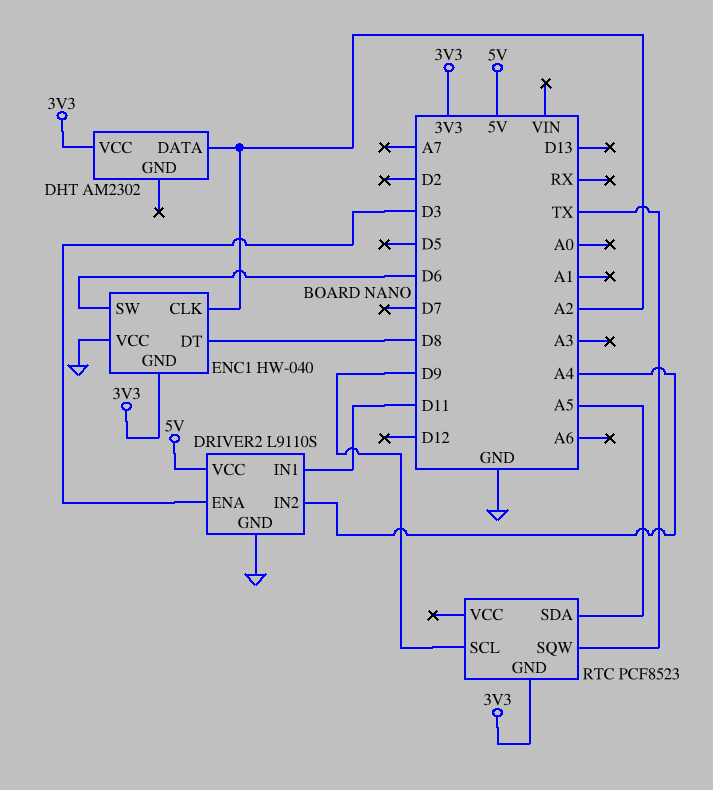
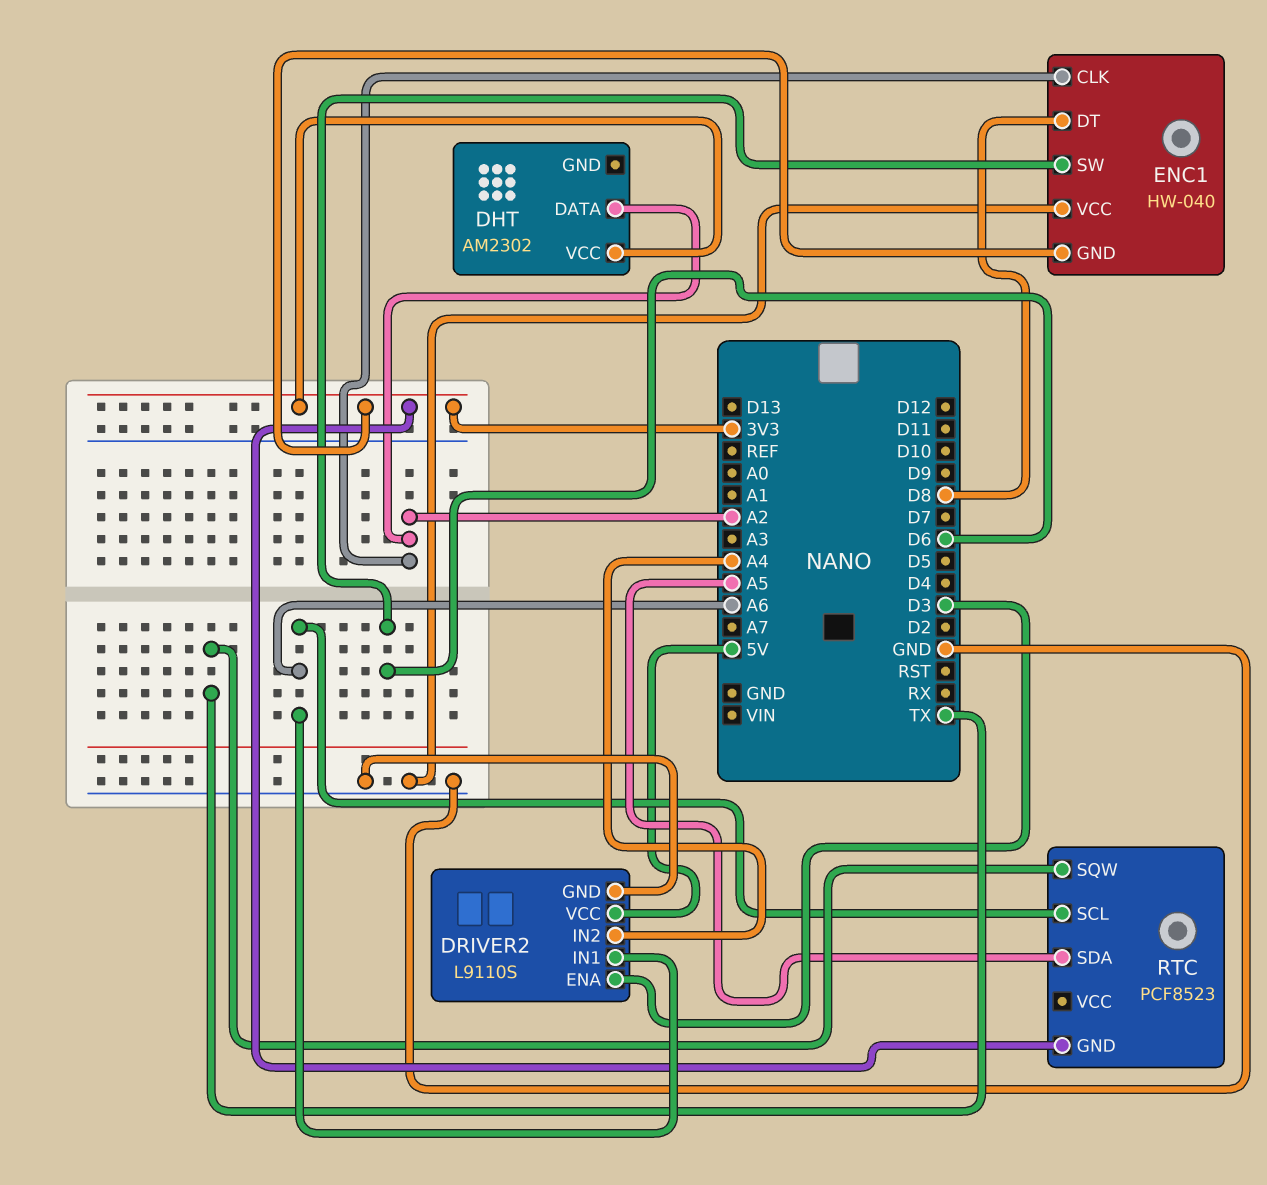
DRIVER2 pin IN1: D11 -> A6
RTC pin SCL: D9 -> A6

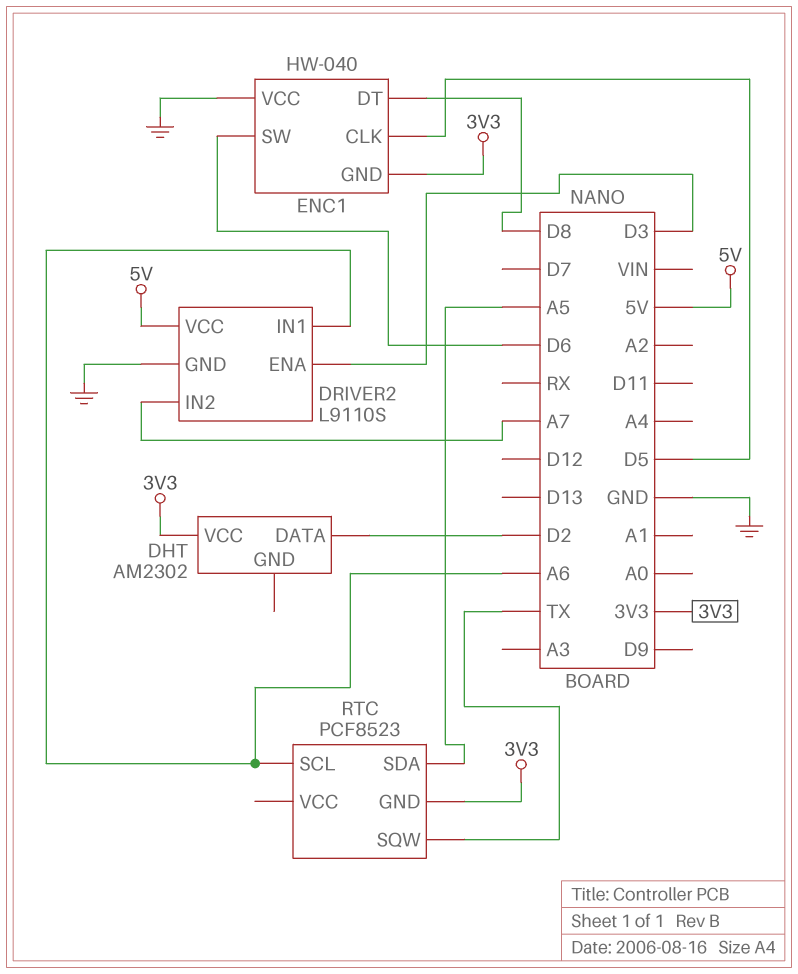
DHT pin DATA: A2 -> D2
DRIVER2 pin IN2: A4 -> A7
ENC1 pin CLK: A2 -> D5

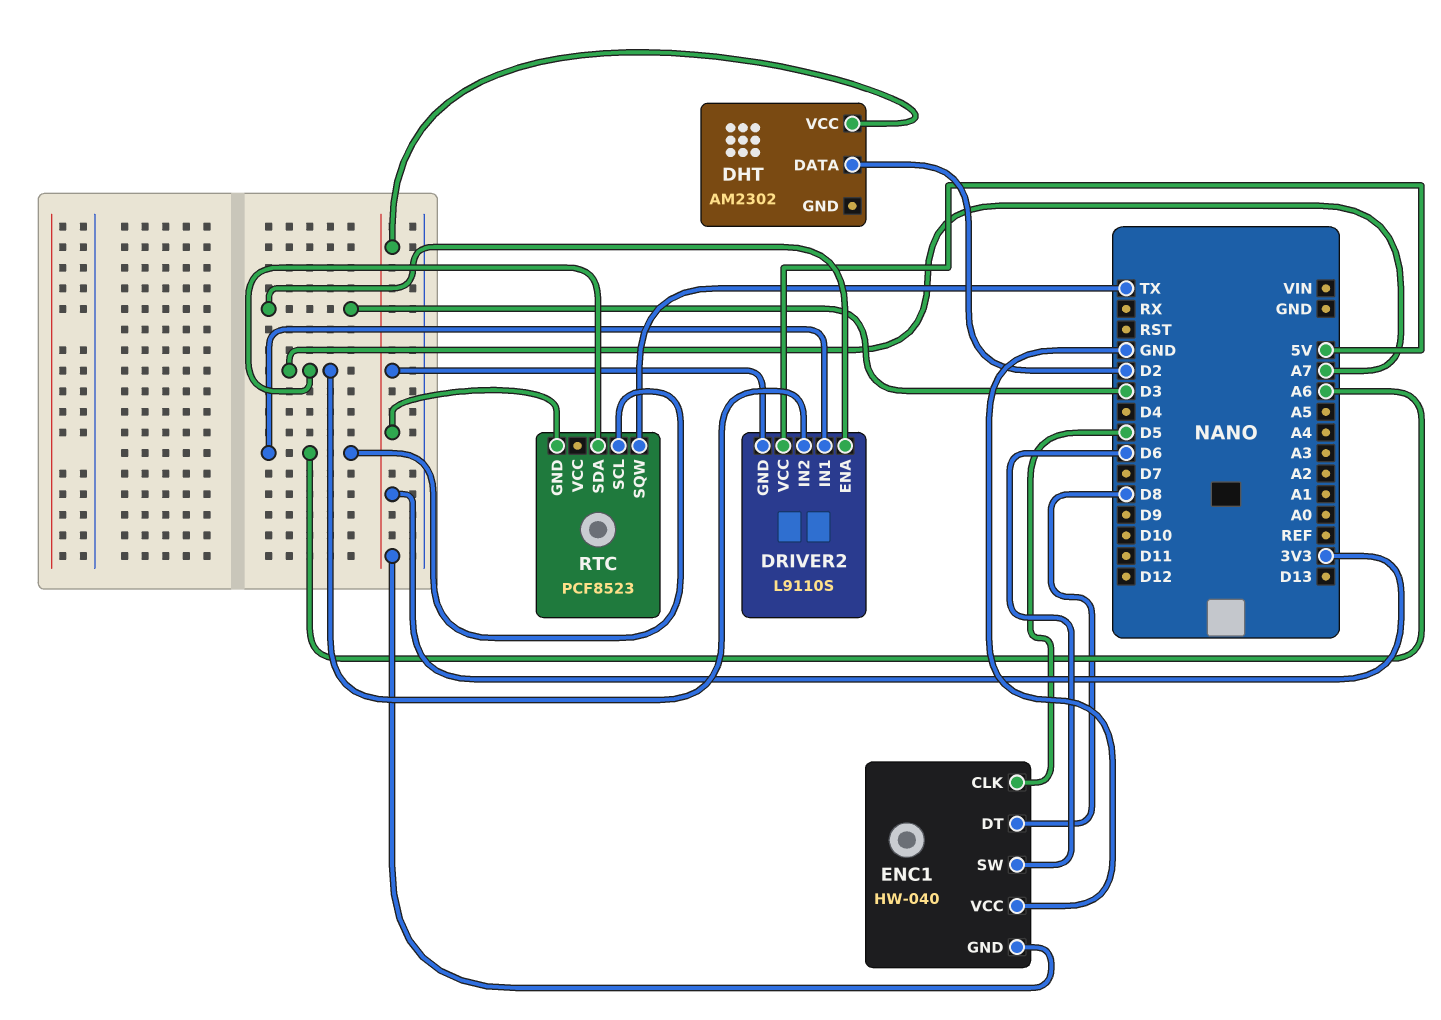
DRIVER2 pin GND: GND -> 3V3
RTC pin SDA: A5 -> A7

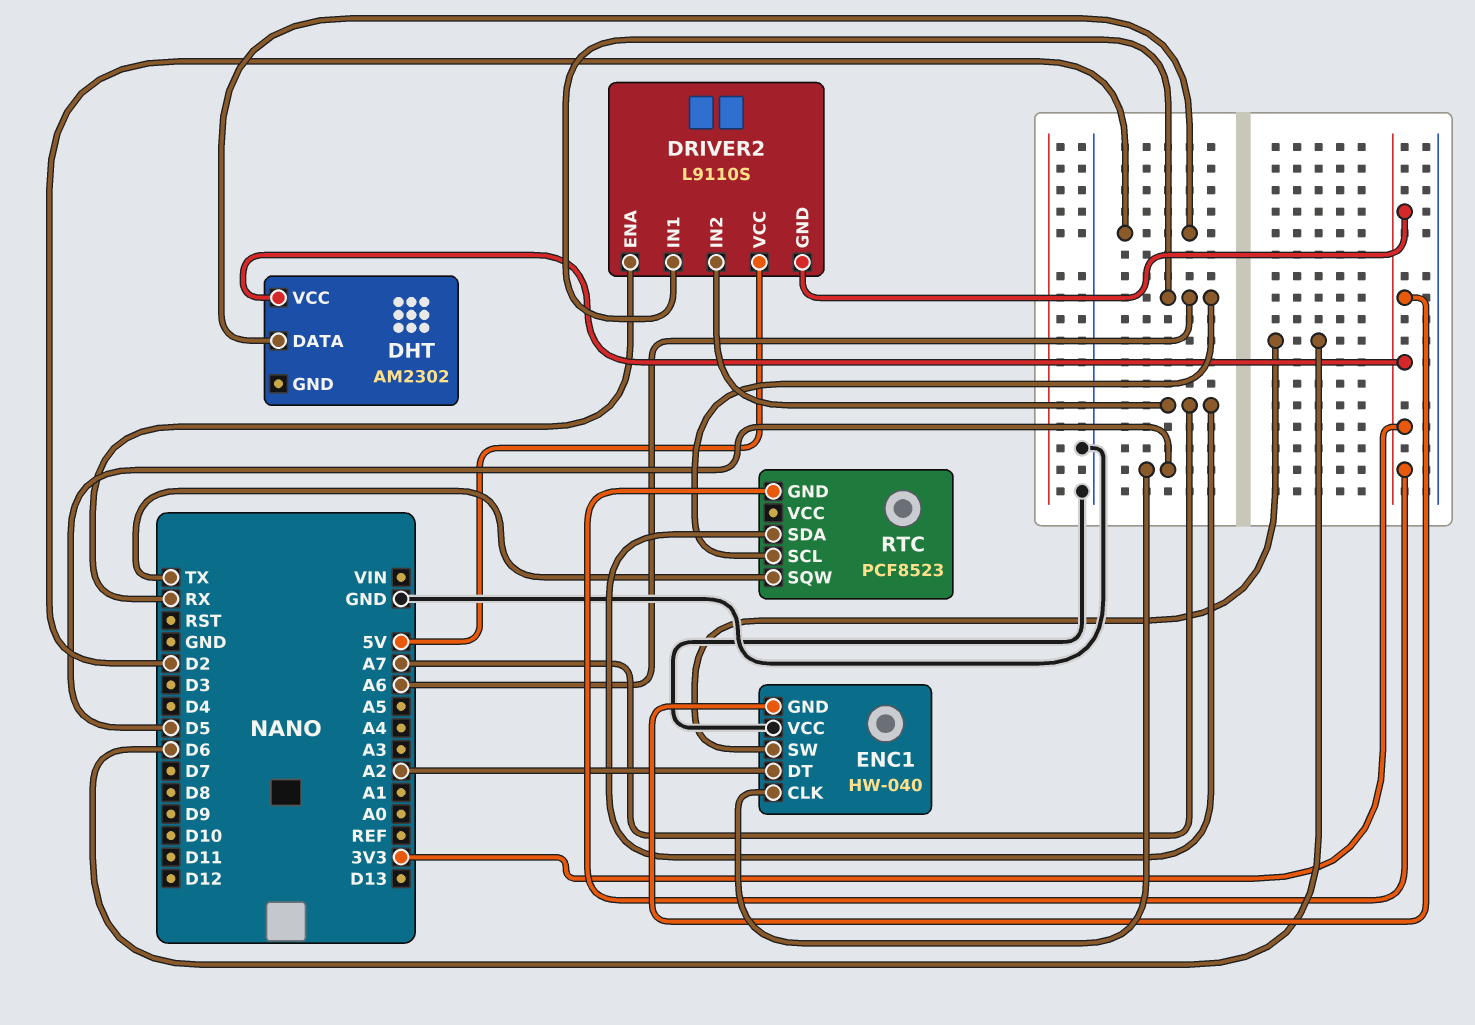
DRIVER2 pin ENA: D3 -> RX
ENC1 pin DT: D8 -> A2

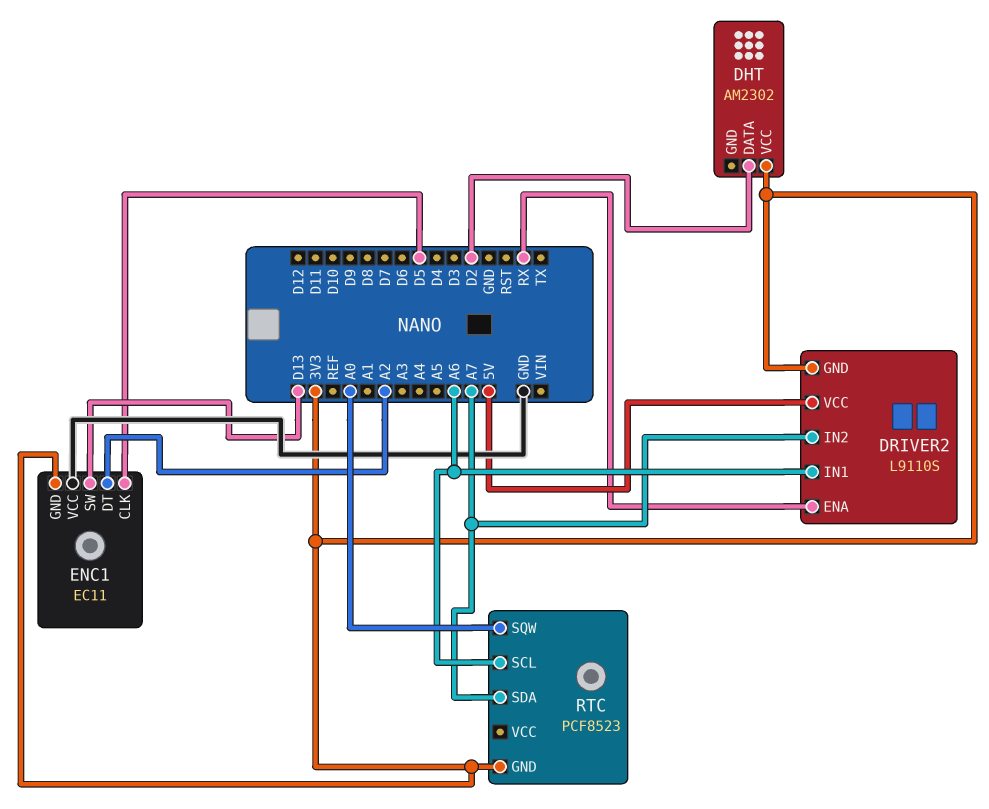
ENC1: HW-040 -> EC11
ENC1 pin SW: D6 -> D13
RTC pin SQW: TX -> A0

